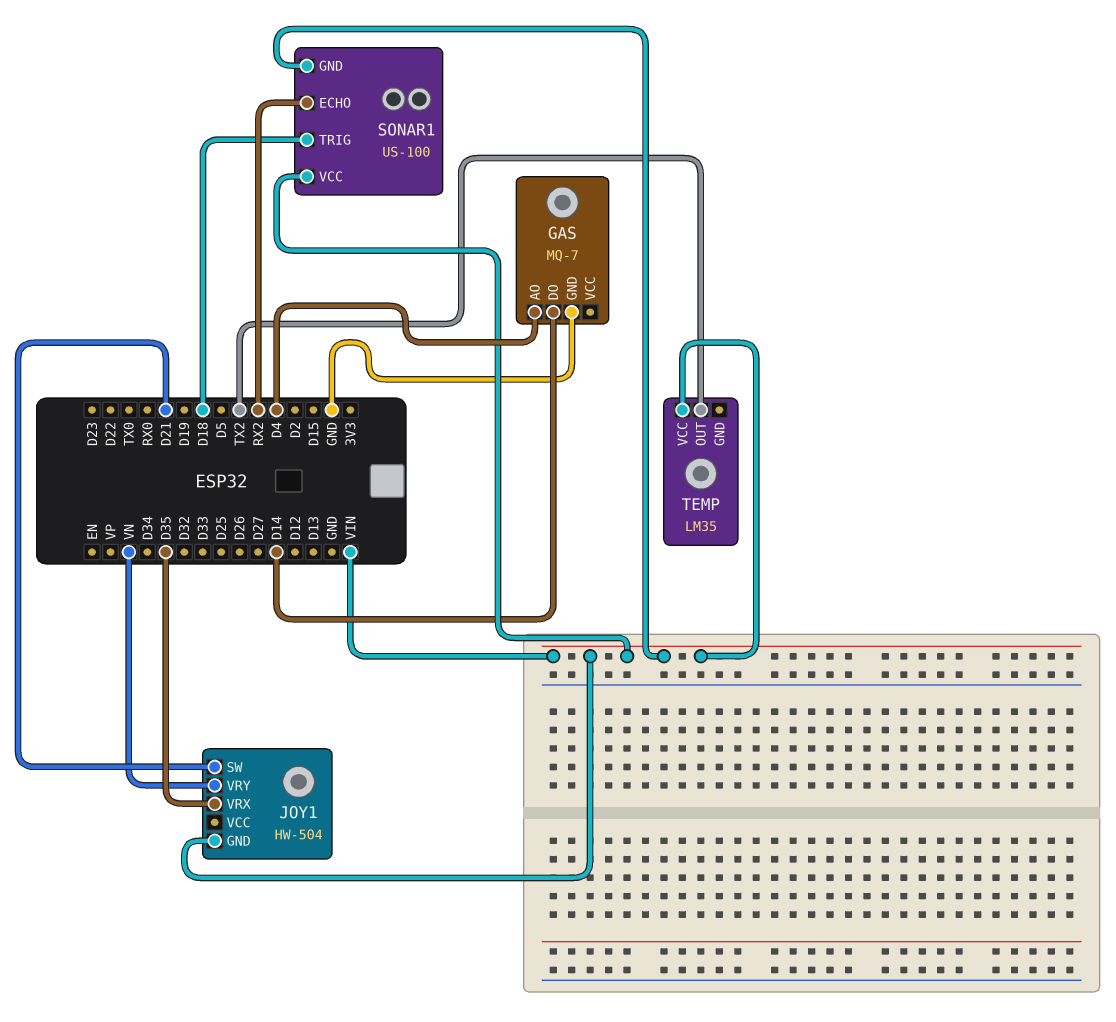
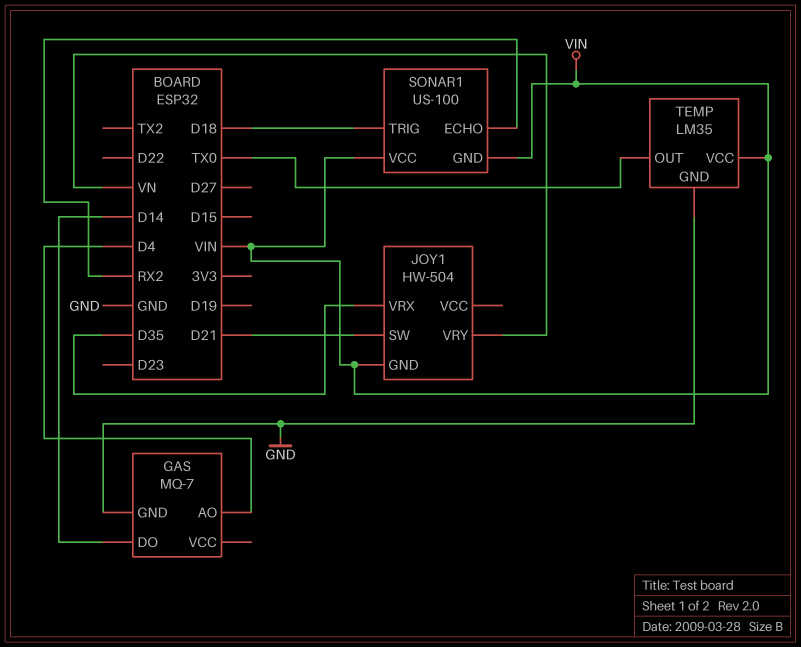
TEMP pin GND: none -> GND
TEMP pin OUT: TX2 -> TX0

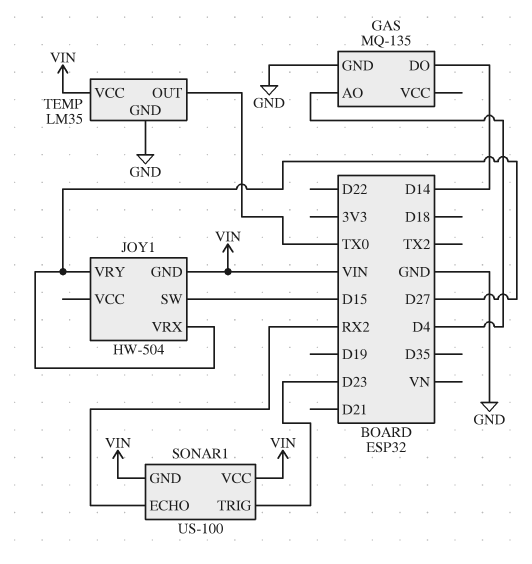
GAS: MQ-7 -> MQ-135
JOY1 pin SW: D21 -> D15
JOY1 pin VRX: D35 -> D27
JOY1 pin VRY: VN -> D27
SONAR1 pin TRIG: D18 -> D23

